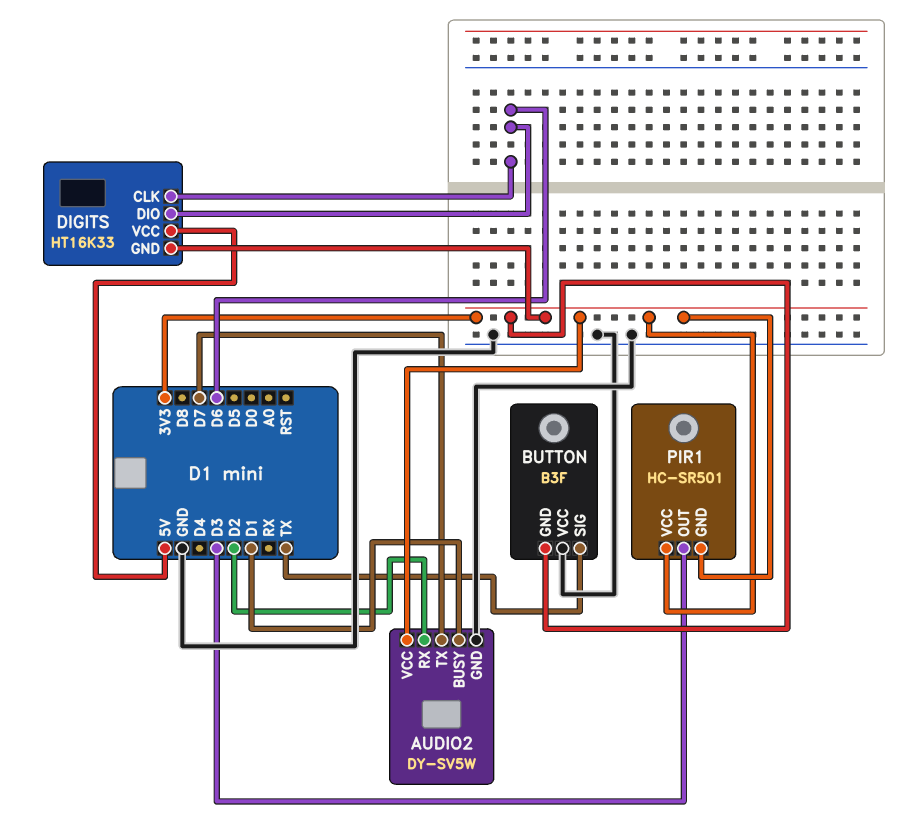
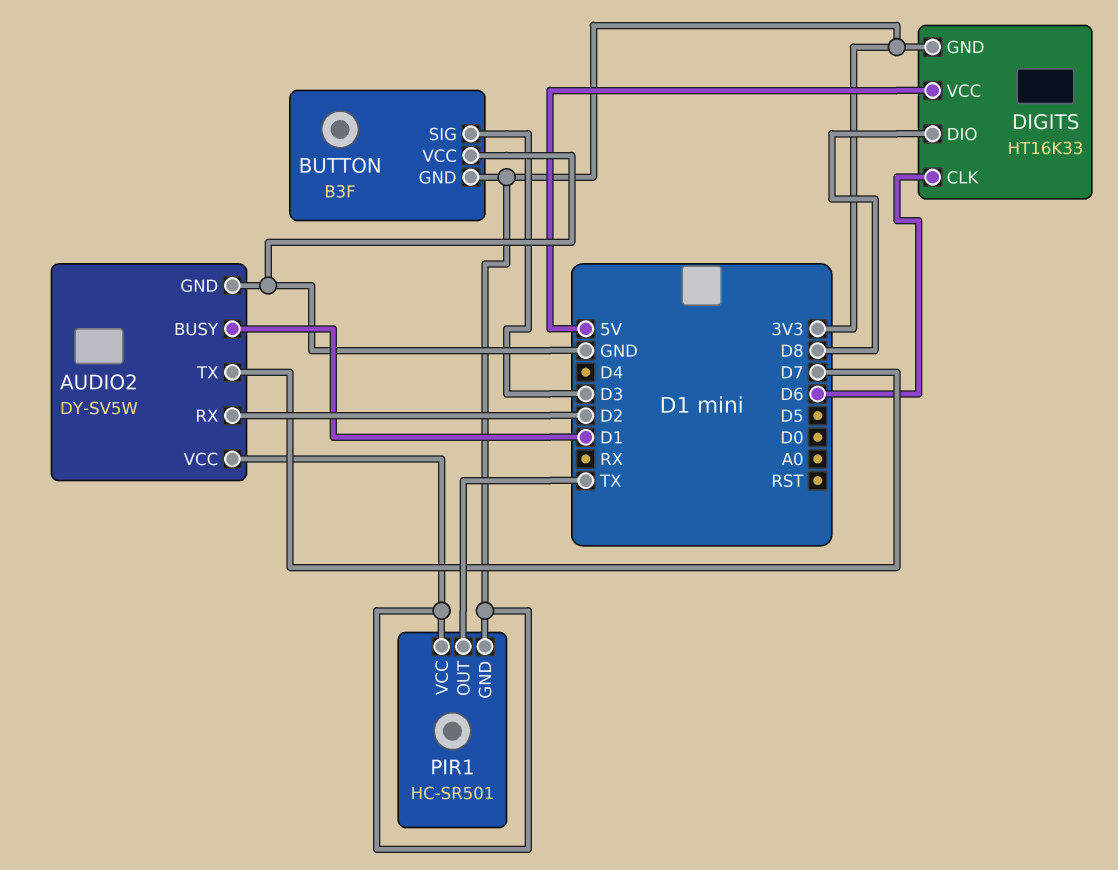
BUTTON pin SIG: TX -> D3
DIGITS pin DIO: D6 -> D8
PIR1 pin OUT: D3 -> TX

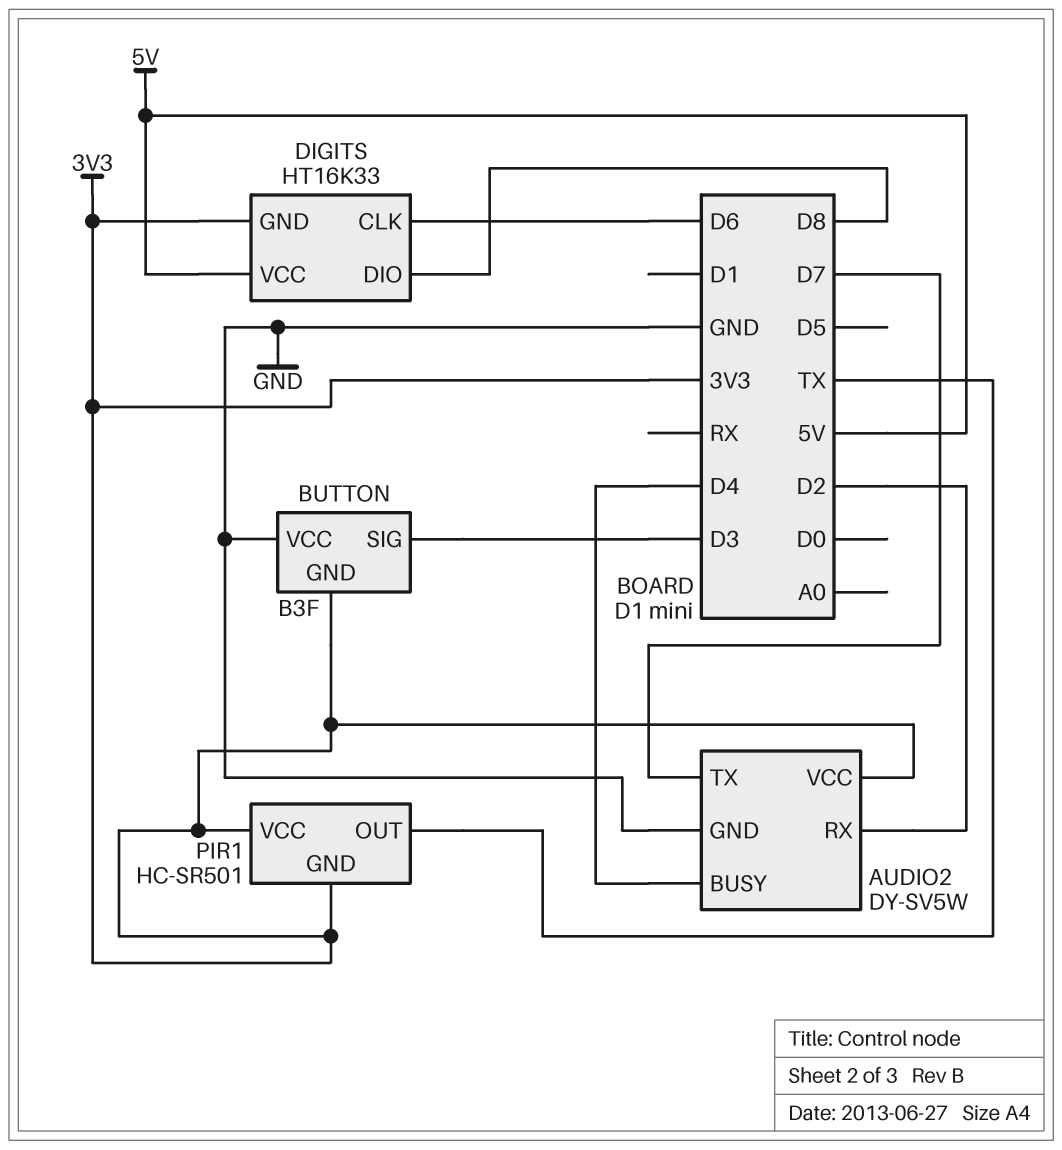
AUDIO2 pin BUSY: D1 -> D4

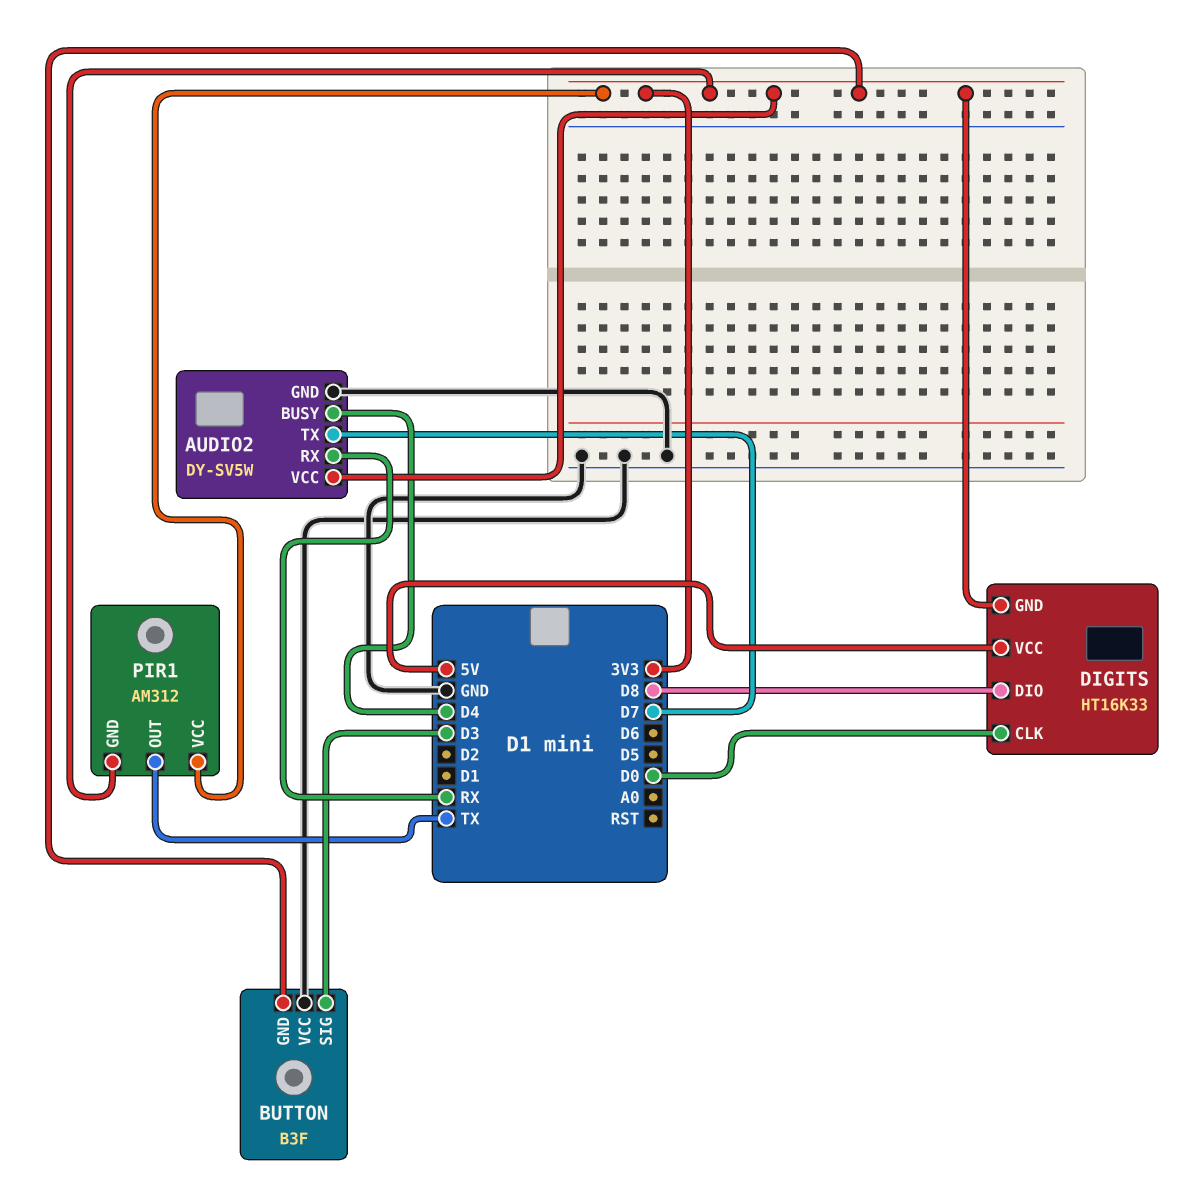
AUDIO2 pin RX: D2 -> RX
DIGITS pin CLK: D6 -> D0
PIR1: HC-SR501 -> AM312

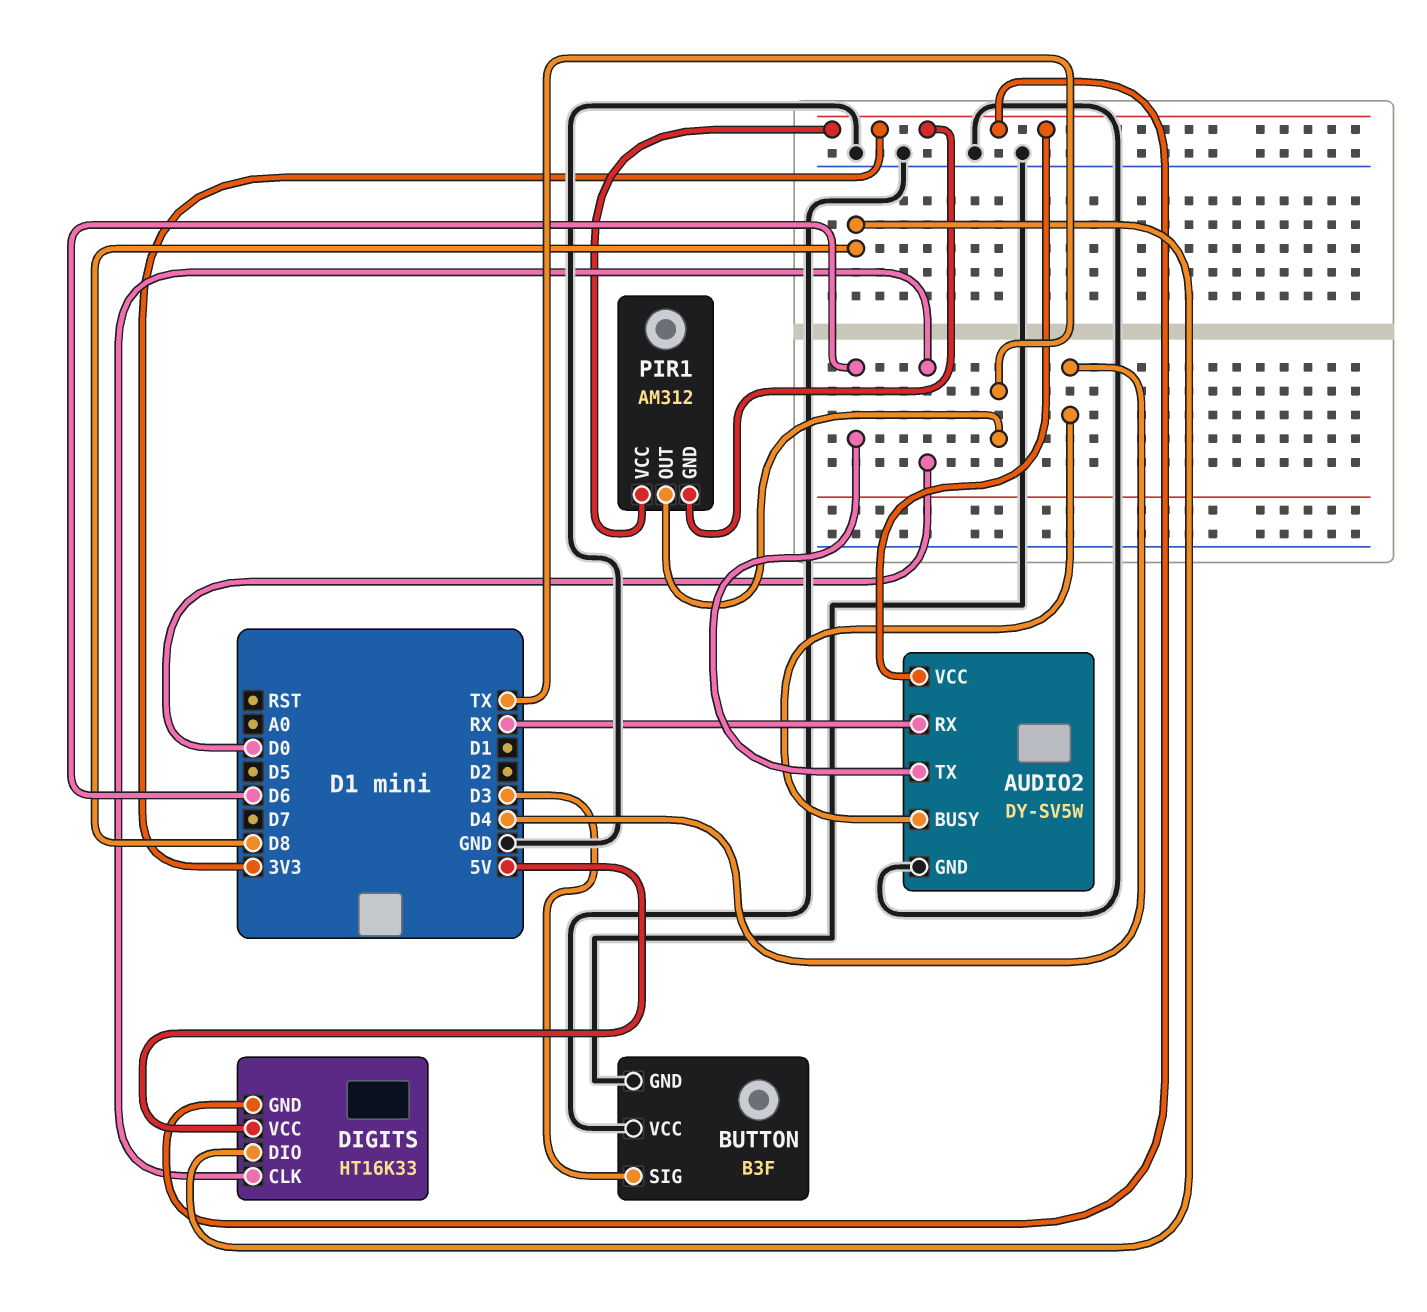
AUDIO2 pin TX: D7 -> D6
BUTTON pin GND: 3V3 -> GND

